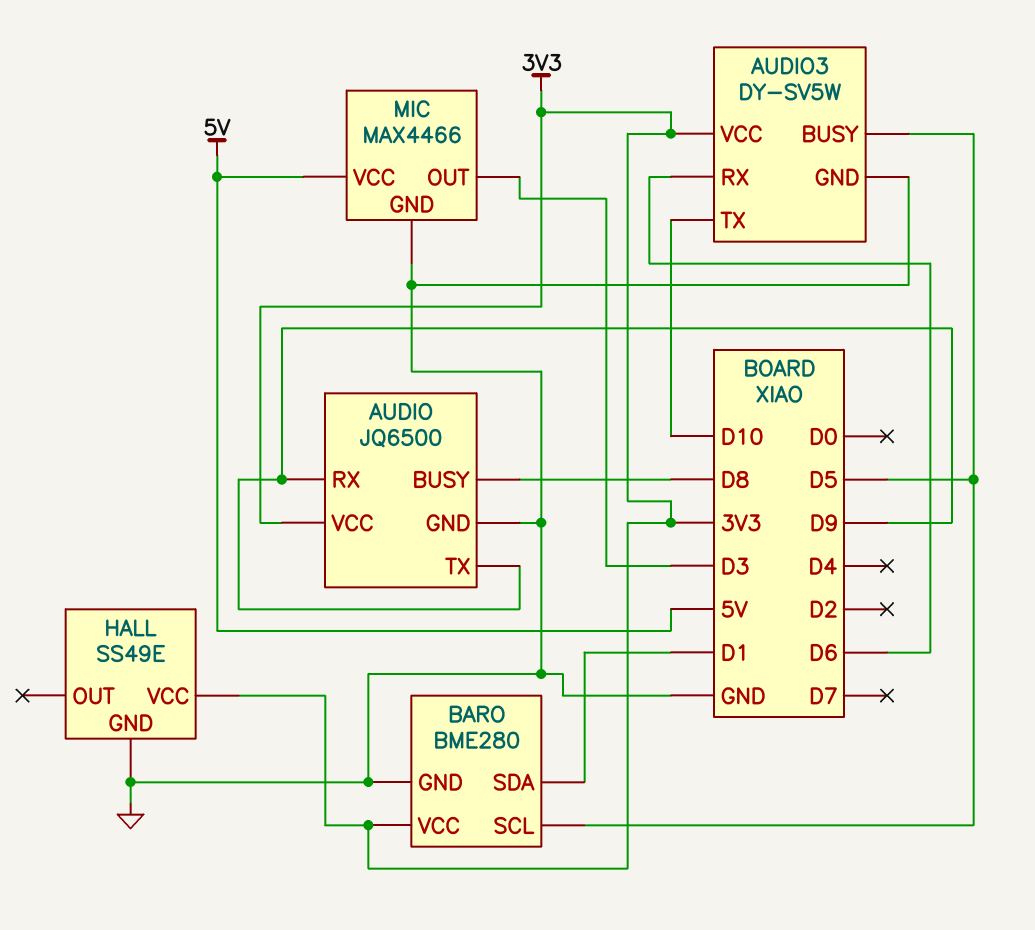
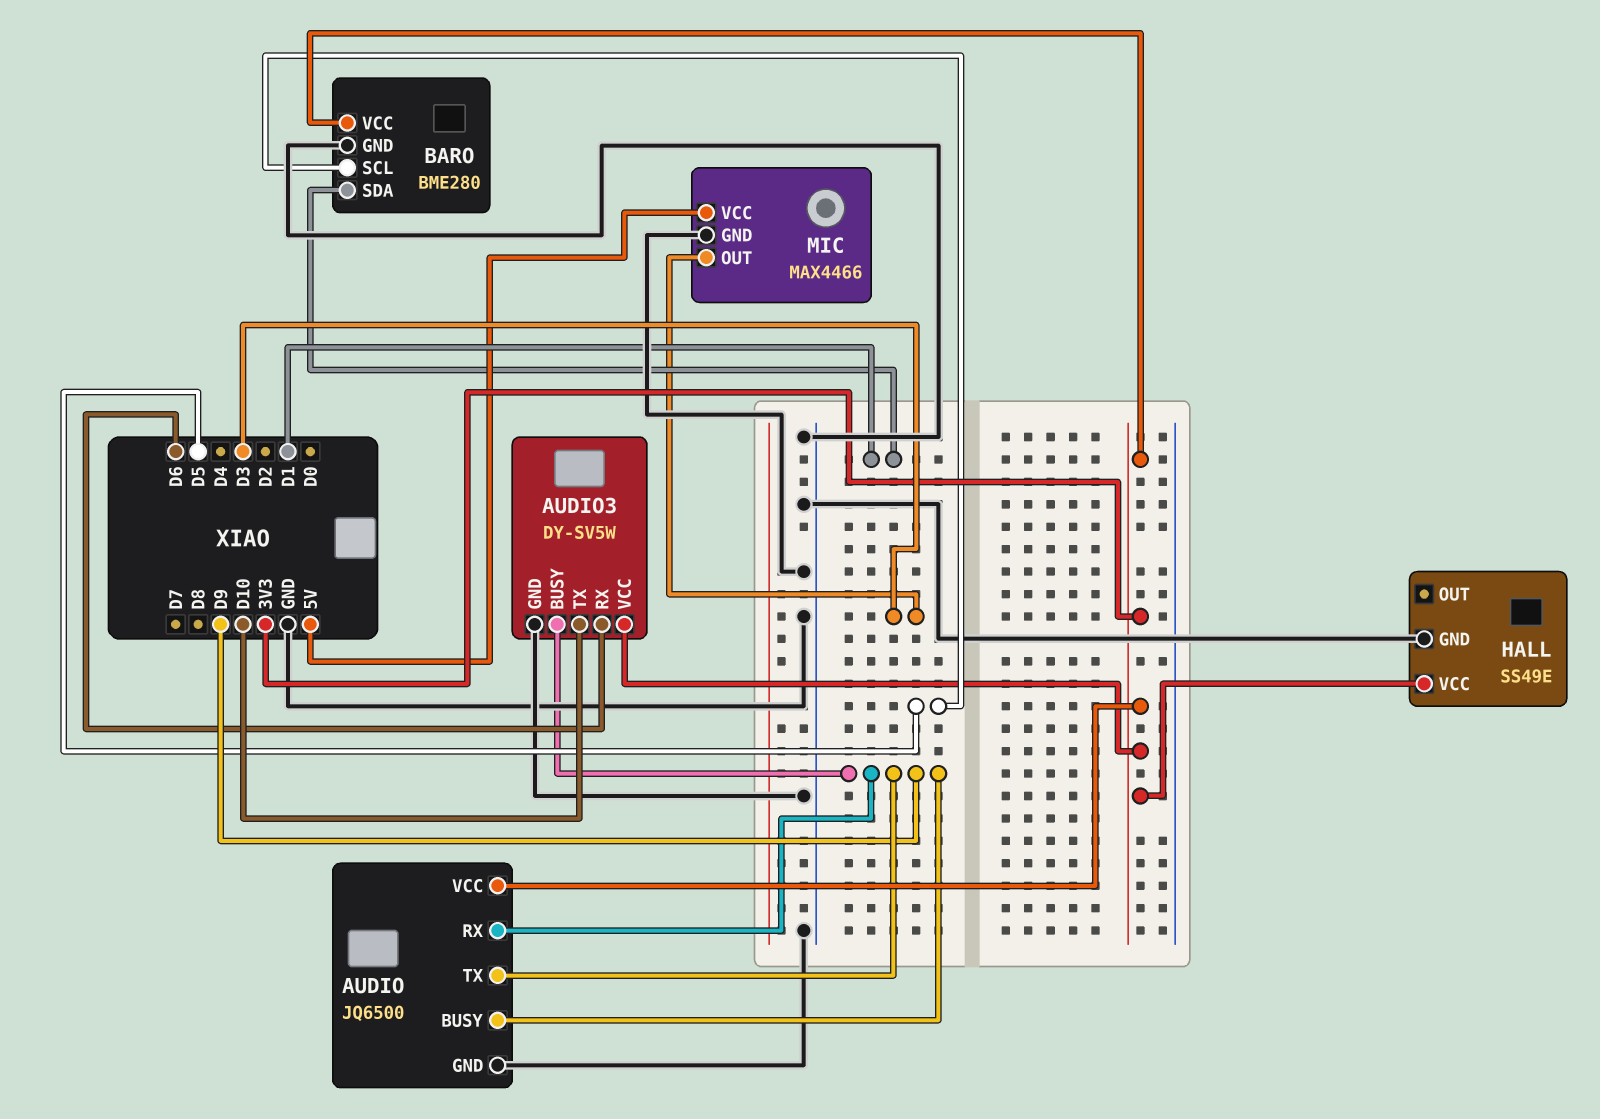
AUDIO pin BUSY: D8 -> D9
AUDIO3 pin BUSY: D5 -> D9

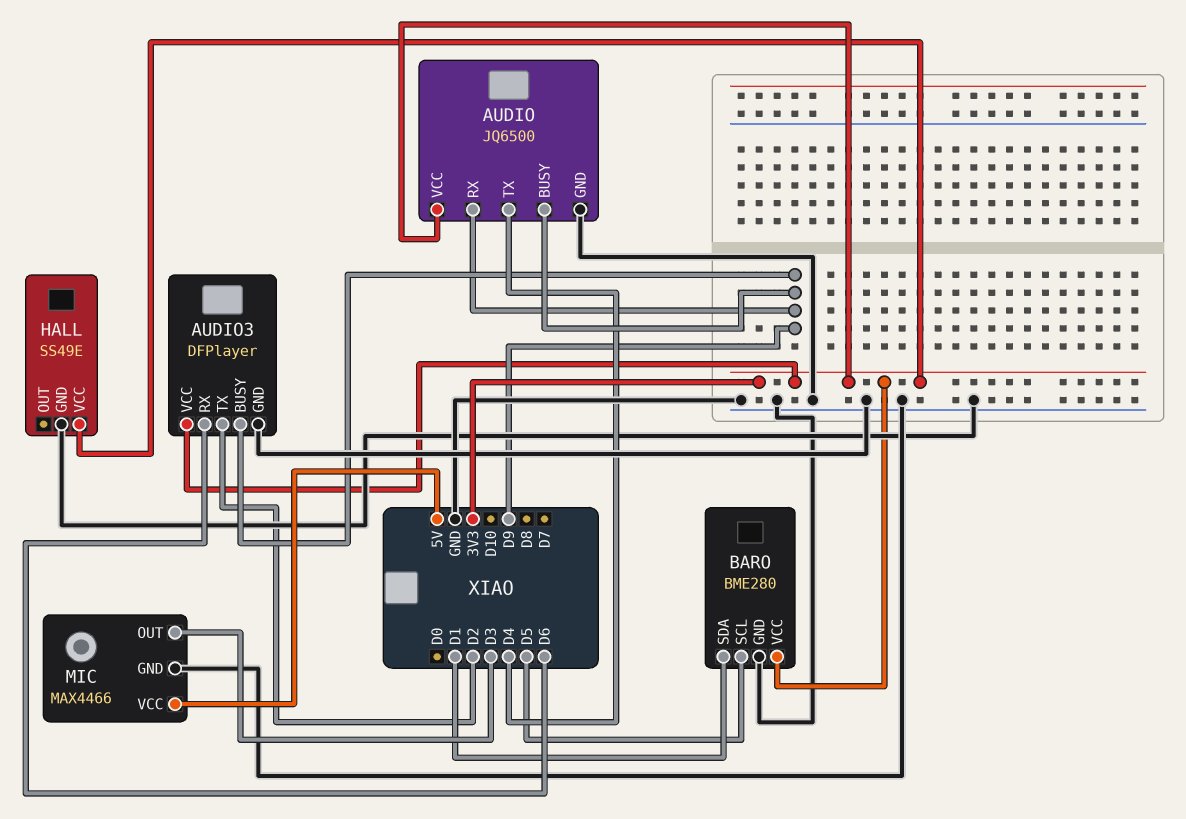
AUDIO pin TX: D9 -> D4
AUDIO3: DY-SV5W -> DFPlayer
AUDIO3 pin TX: D10 -> D2

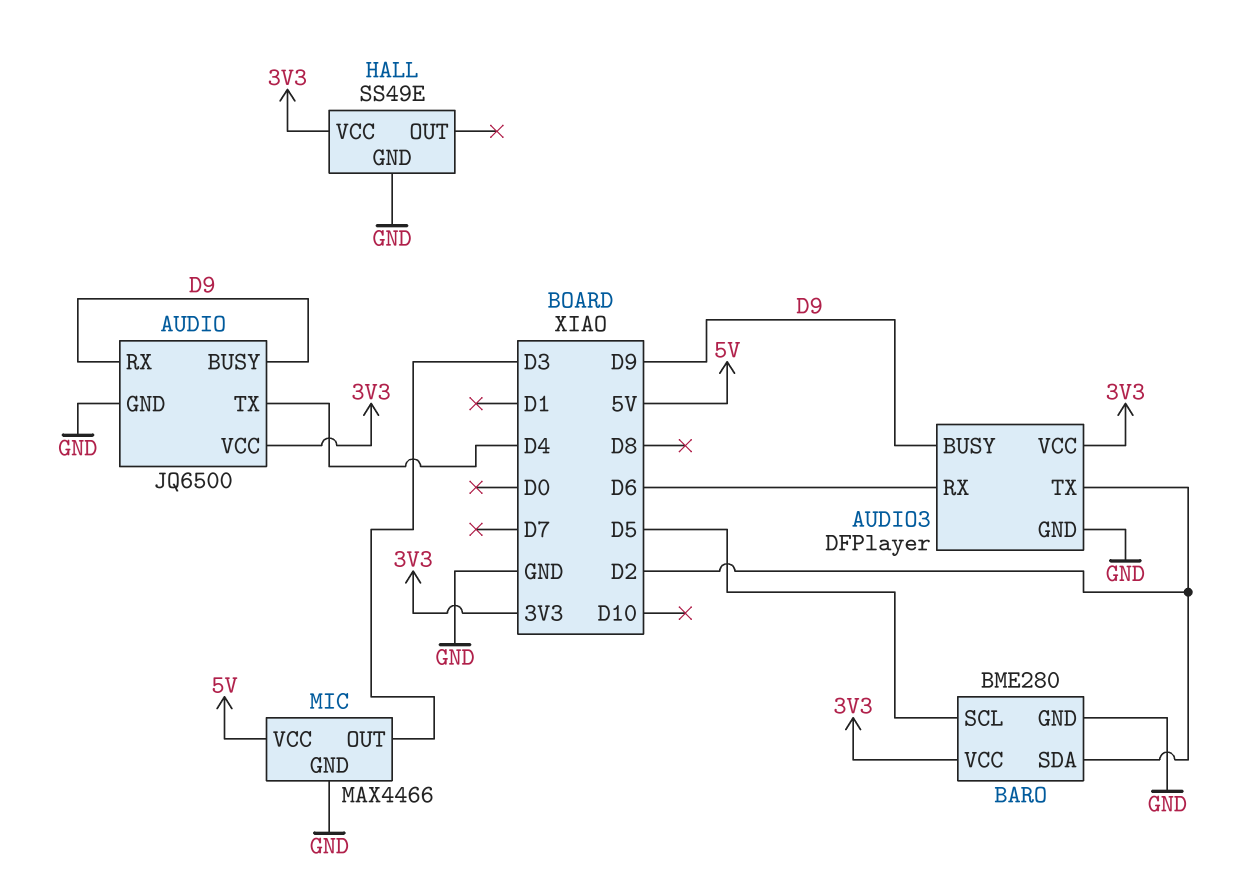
BARO pin SDA: D1 -> D2

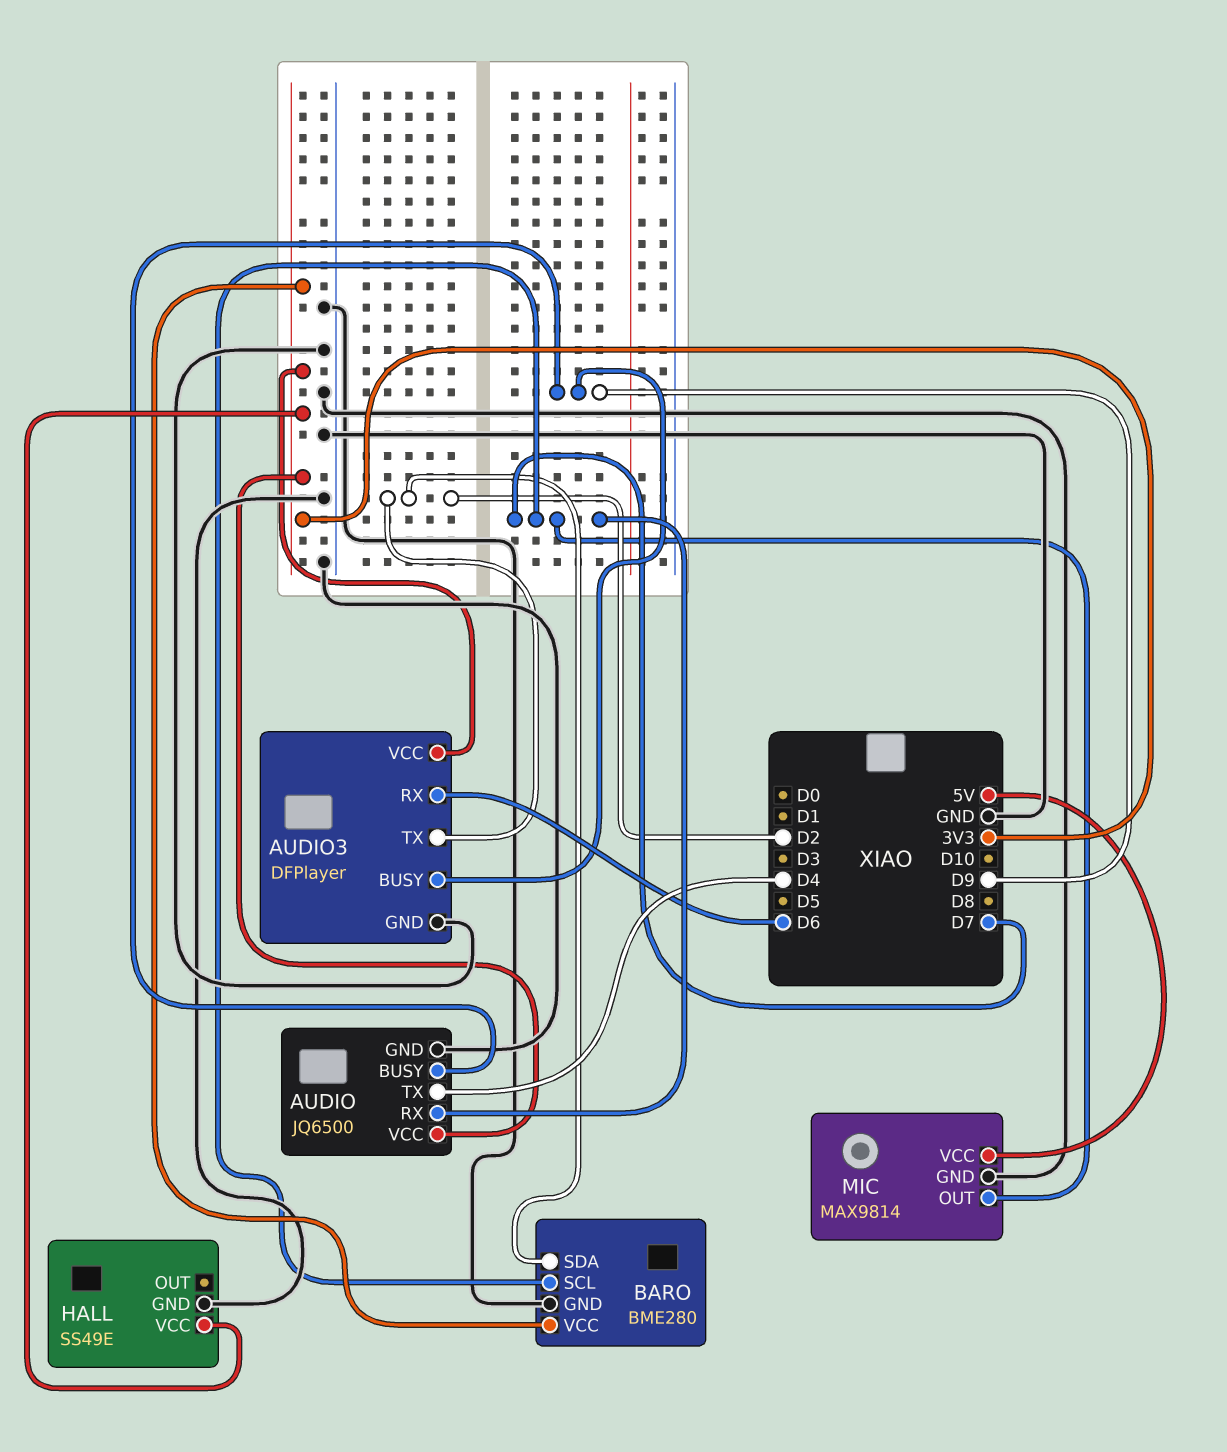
AUDIO pin RX: D9 -> D7
BARO pin SCL: D5 -> D7
MIC: MAX4466 -> MAX9814
MIC pin OUT: D3 -> D7

